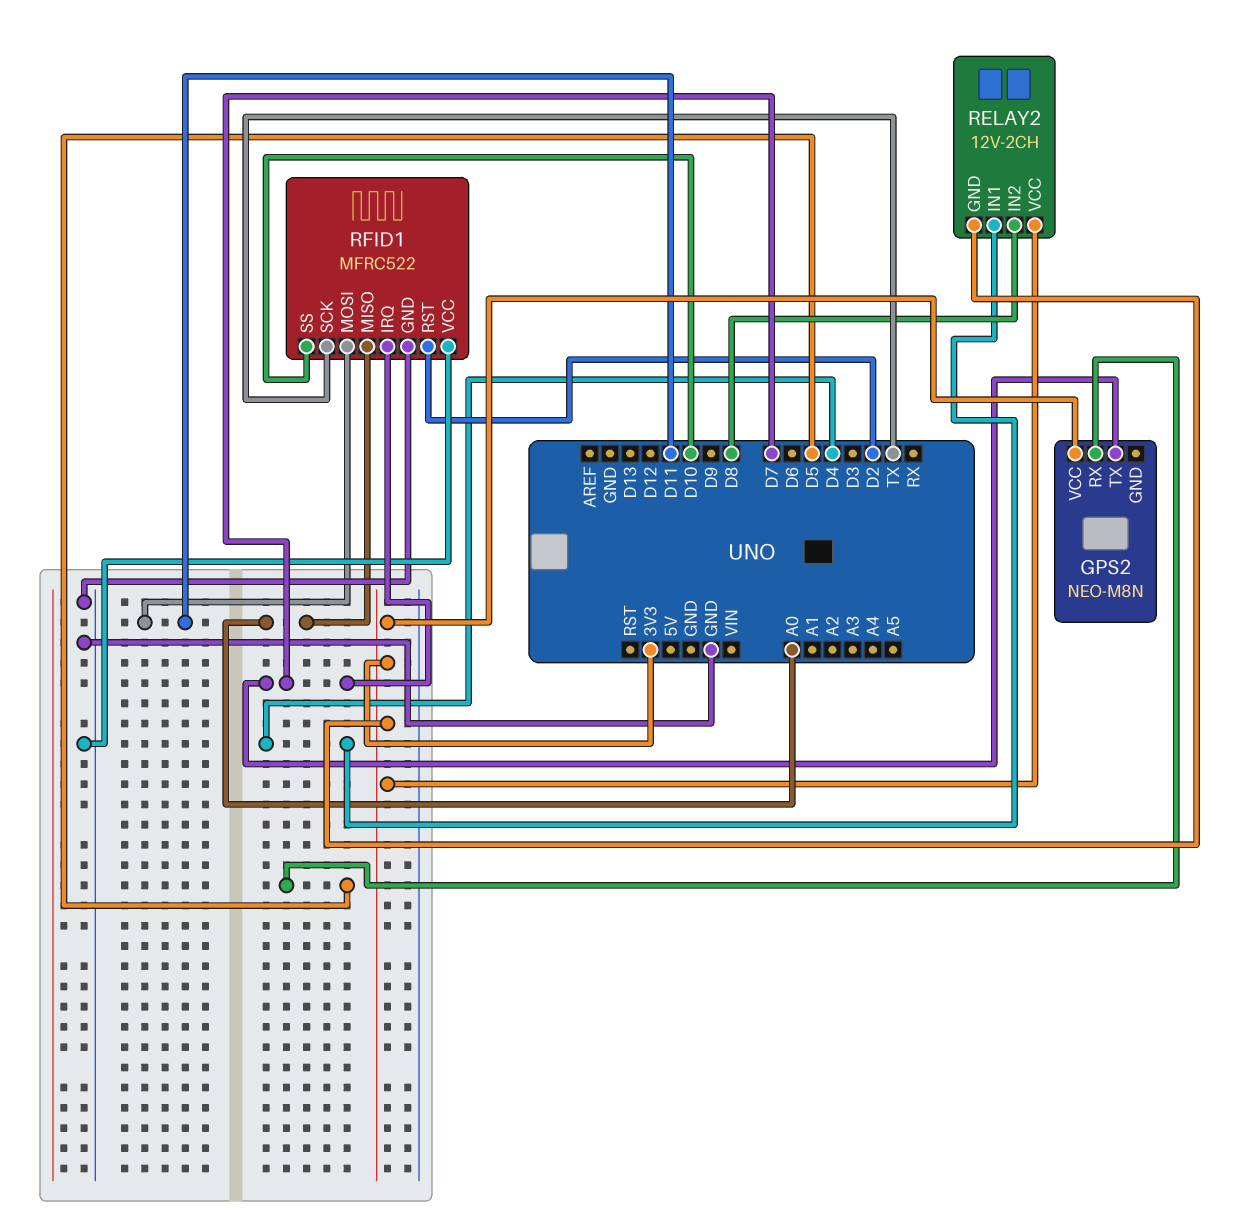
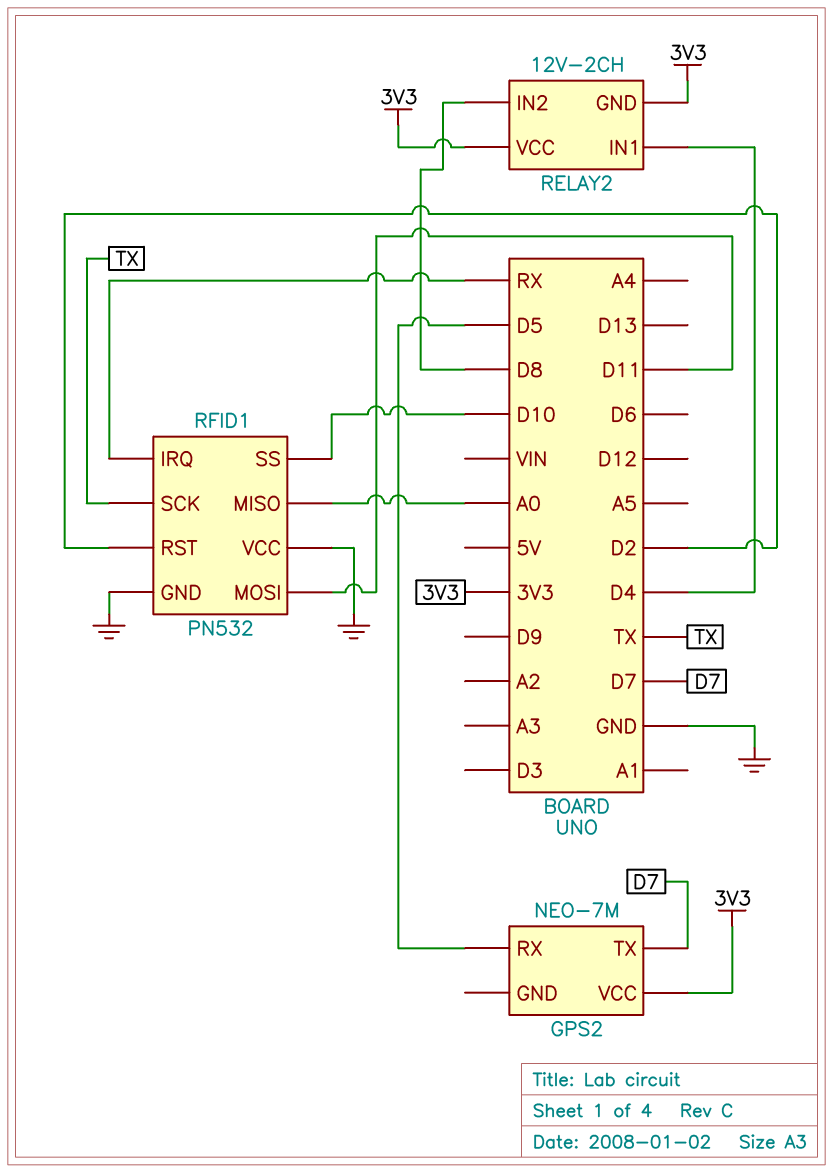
GPS2: NEO-M8N -> NEO-7M
RFID1: MFRC522 -> PN532
RFID1 pin IRQ: D7 -> RX

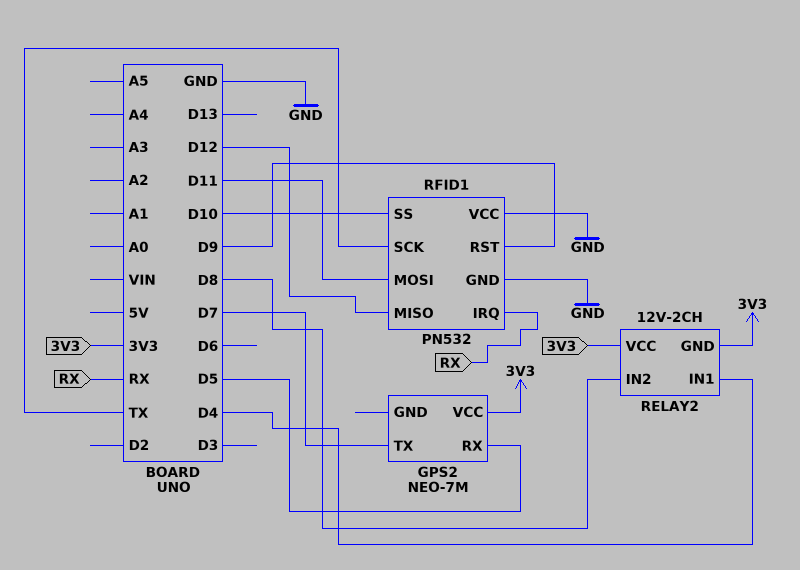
RFID1 pin MISO: A0 -> D12
RFID1 pin RST: D2 -> D9

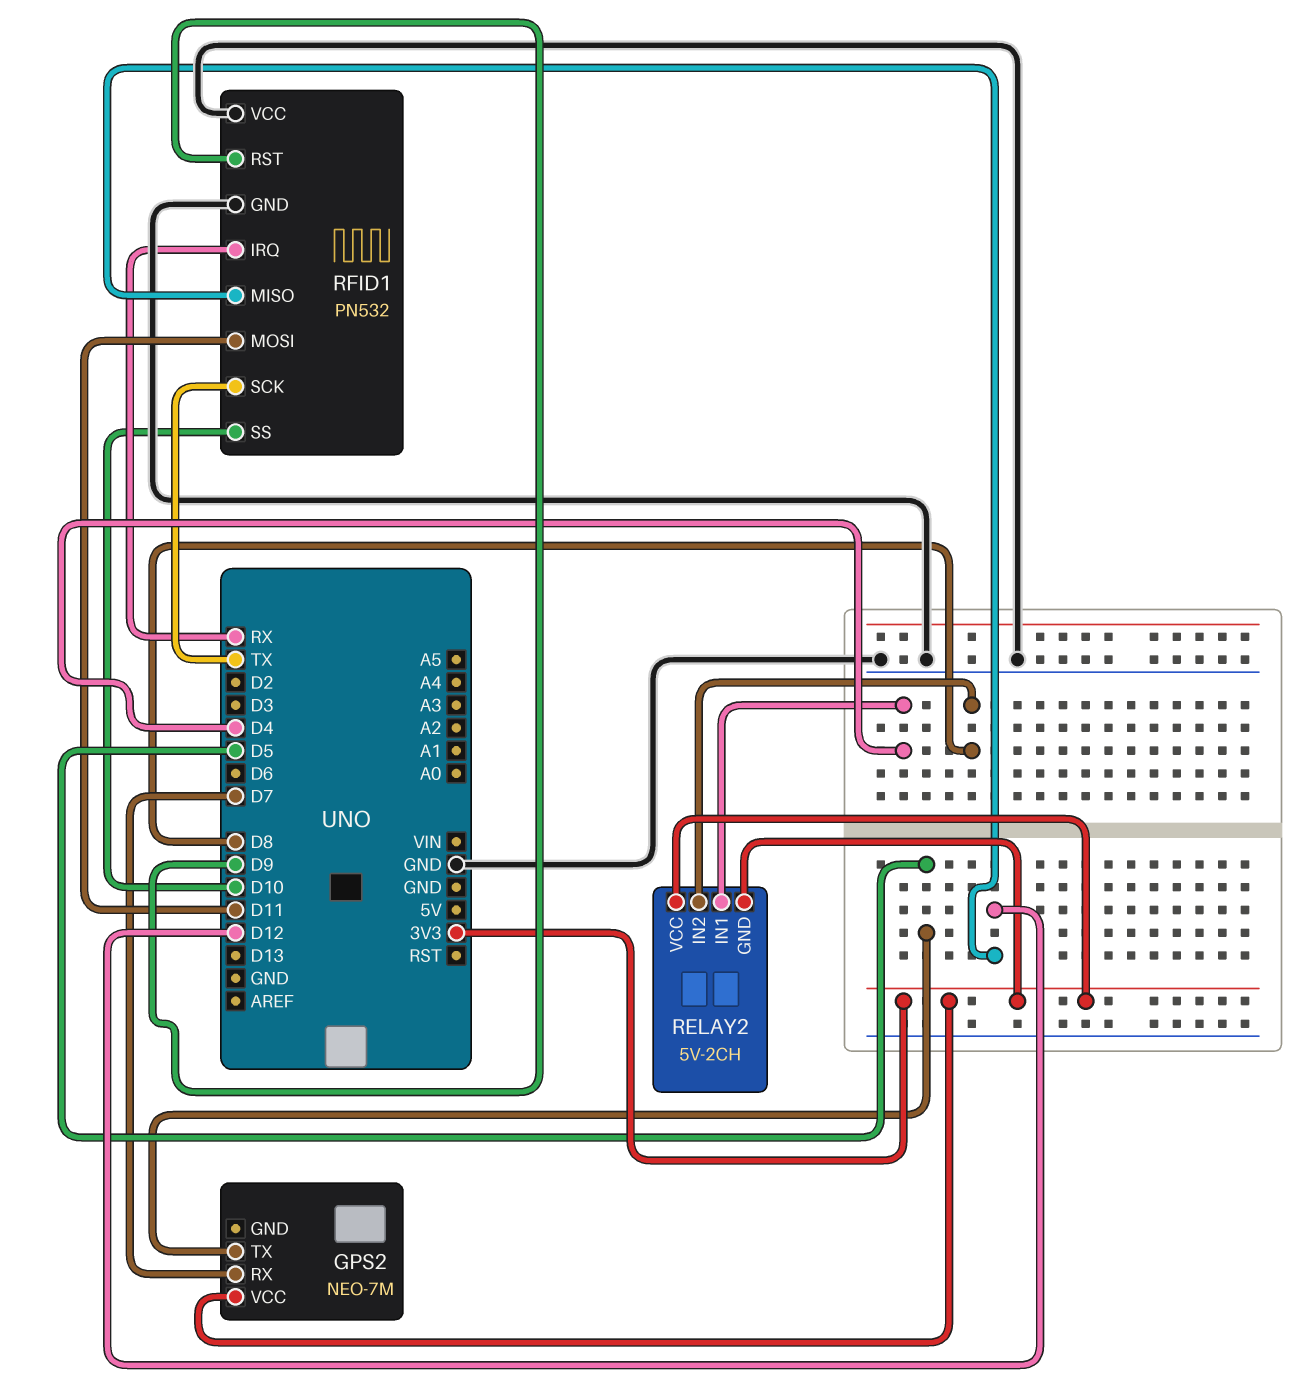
GPS2 pin RX: D5 -> D7
GPS2 pin TX: D7 -> D5
RELAY2: 12V-2CH -> 5V-2CH

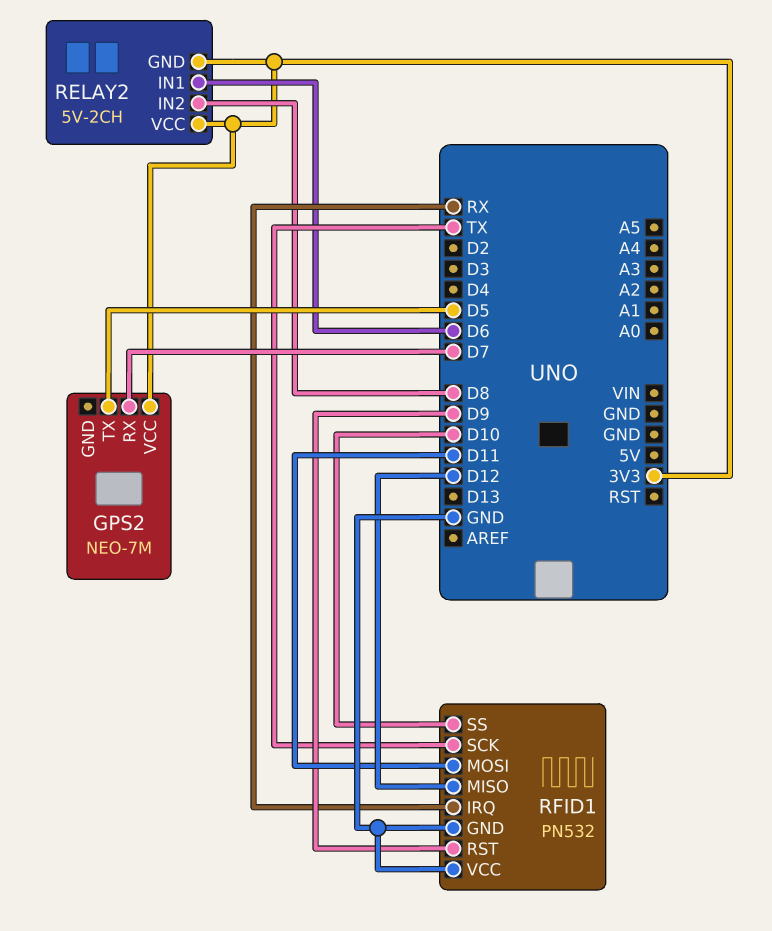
RELAY2 pin IN1: D4 -> D6

